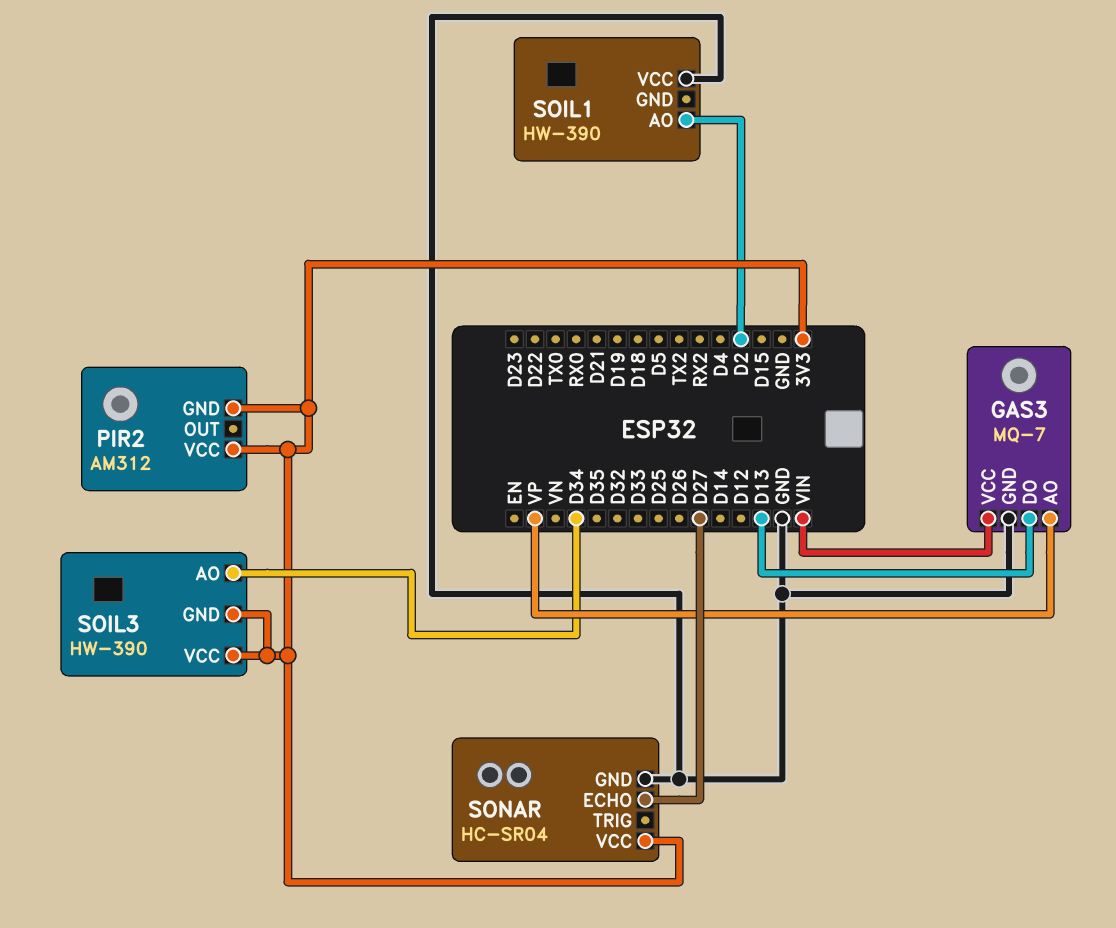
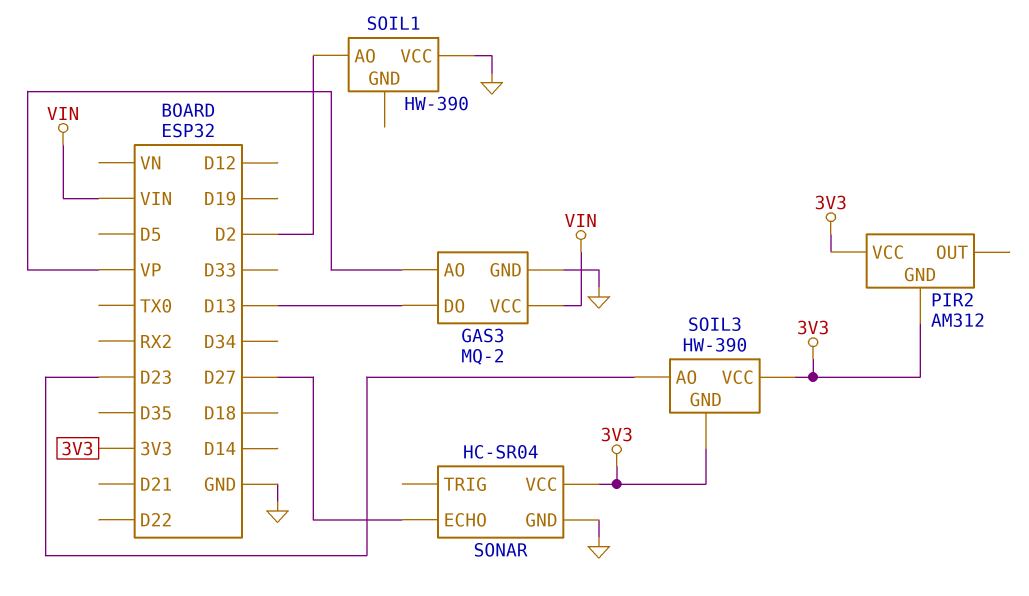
GAS3: MQ-7 -> MQ-2
SOIL3 pin AO: D34 -> D23

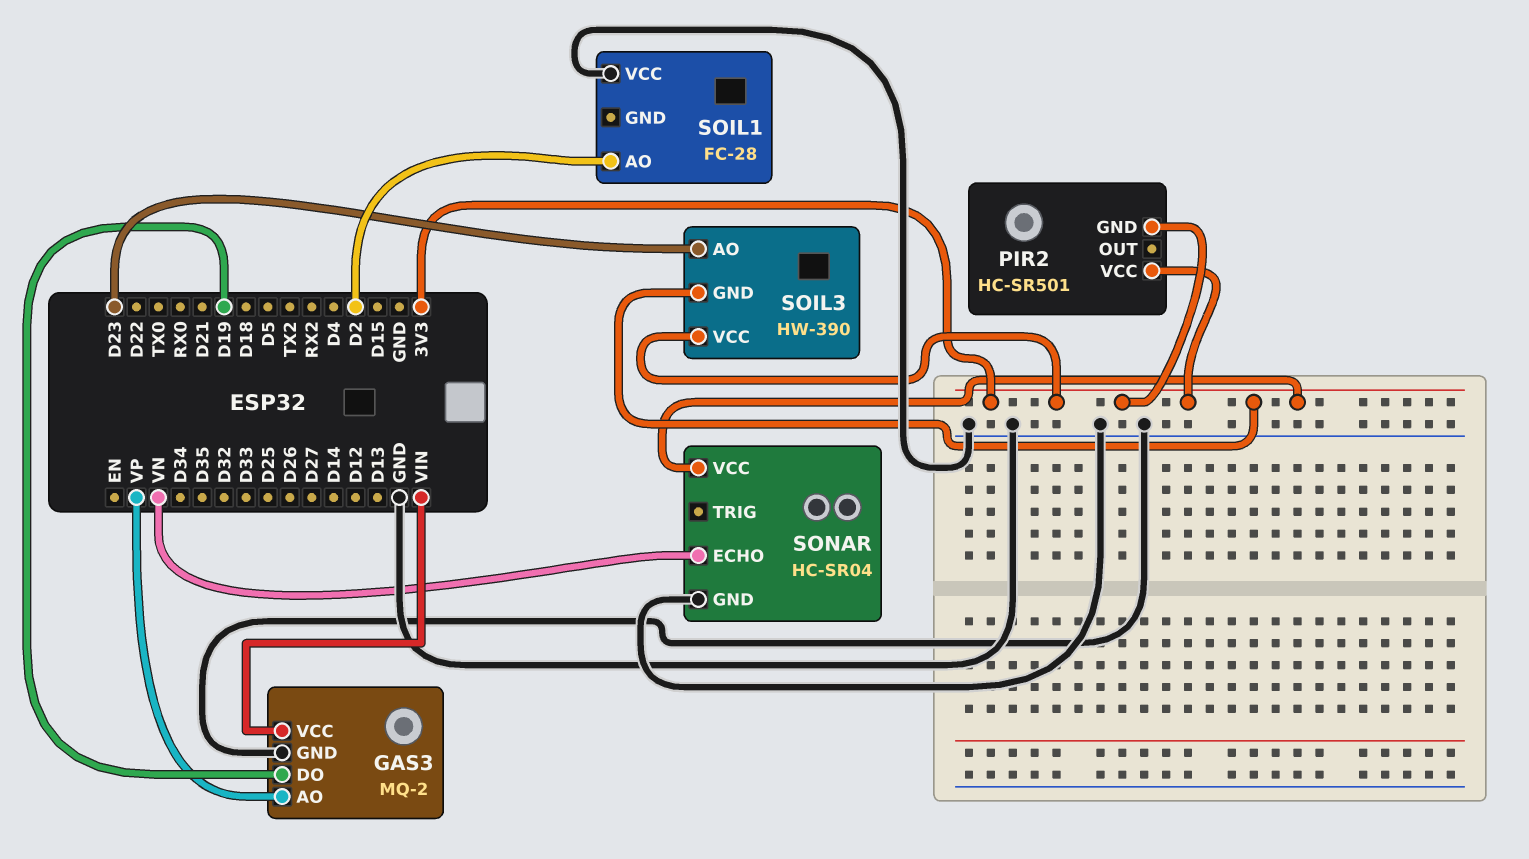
GAS3 pin DO: D13 -> D19
PIR2: AM312 -> HC-SR501
SOIL1: HW-390 -> FC-28
SONAR pin ECHO: D27 -> VN

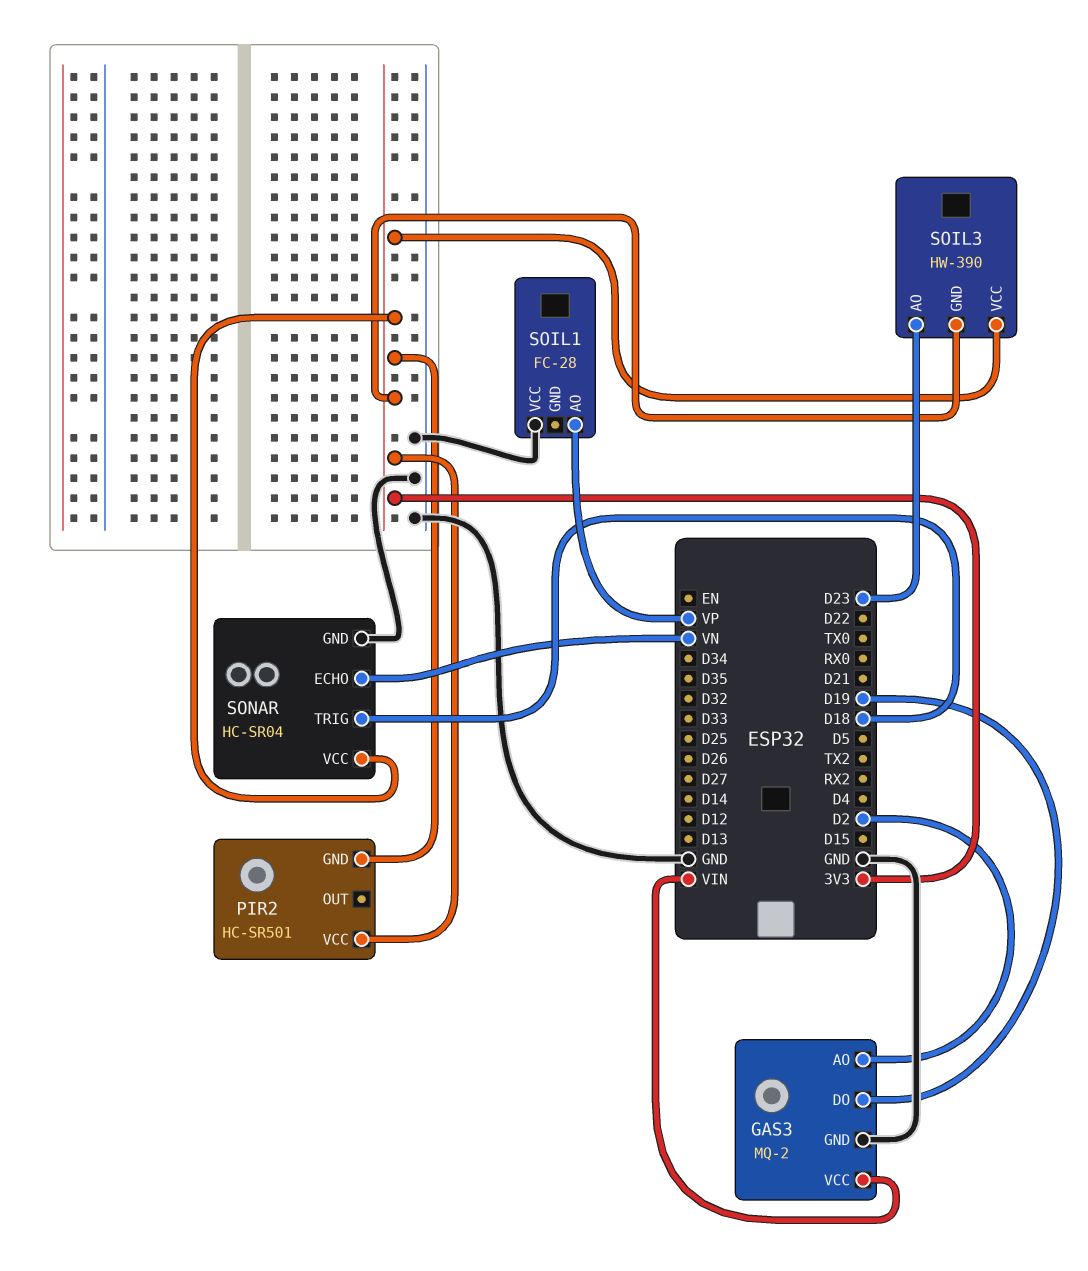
GAS3 pin AO: VP -> D2
SOIL1 pin AO: D2 -> VP
SONAR pin TRIG: none -> D18

